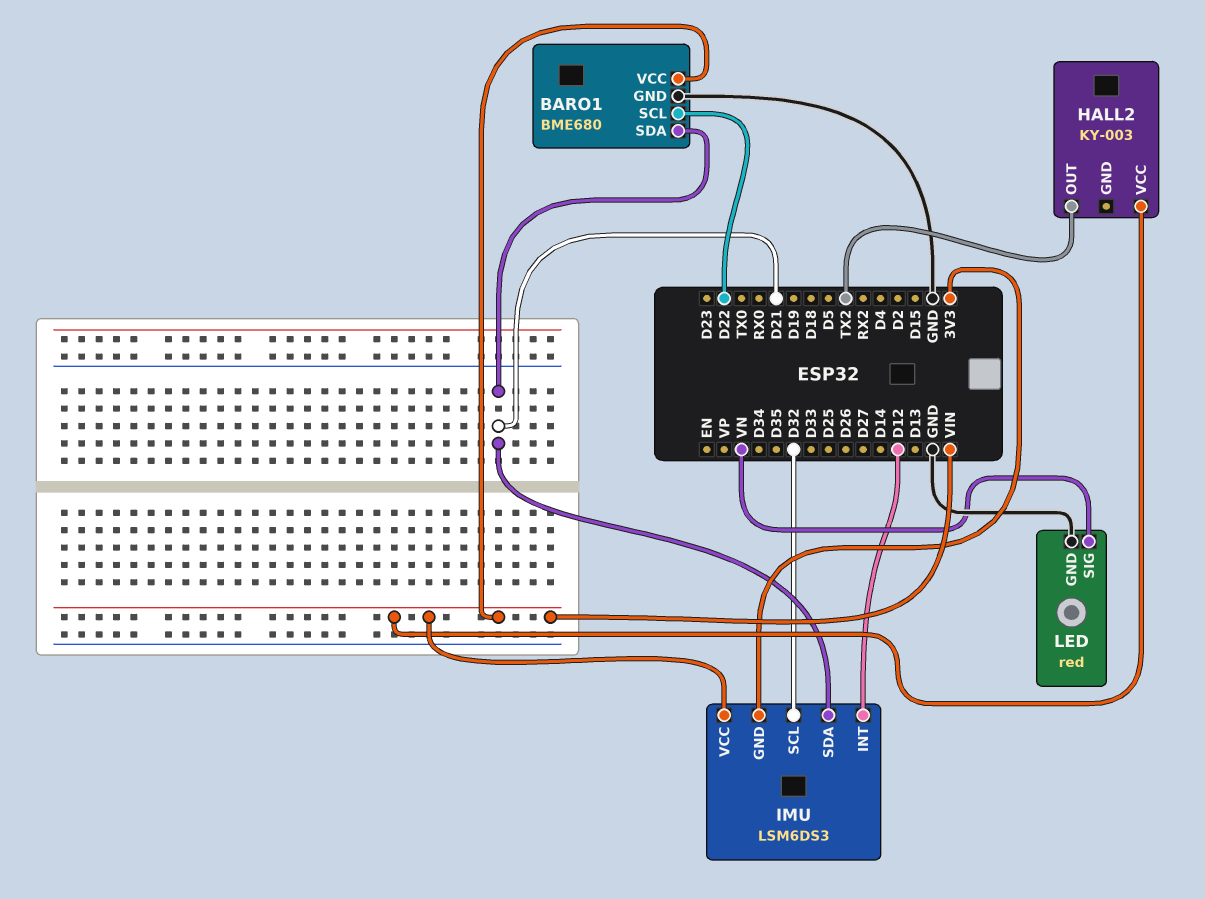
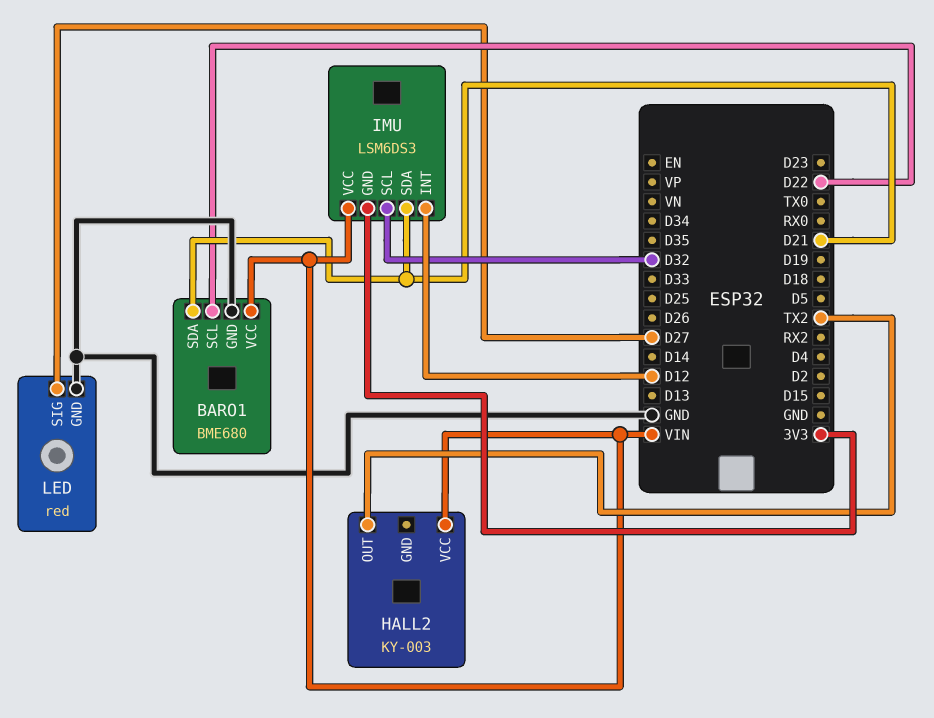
LED pin SIG: VN -> D27

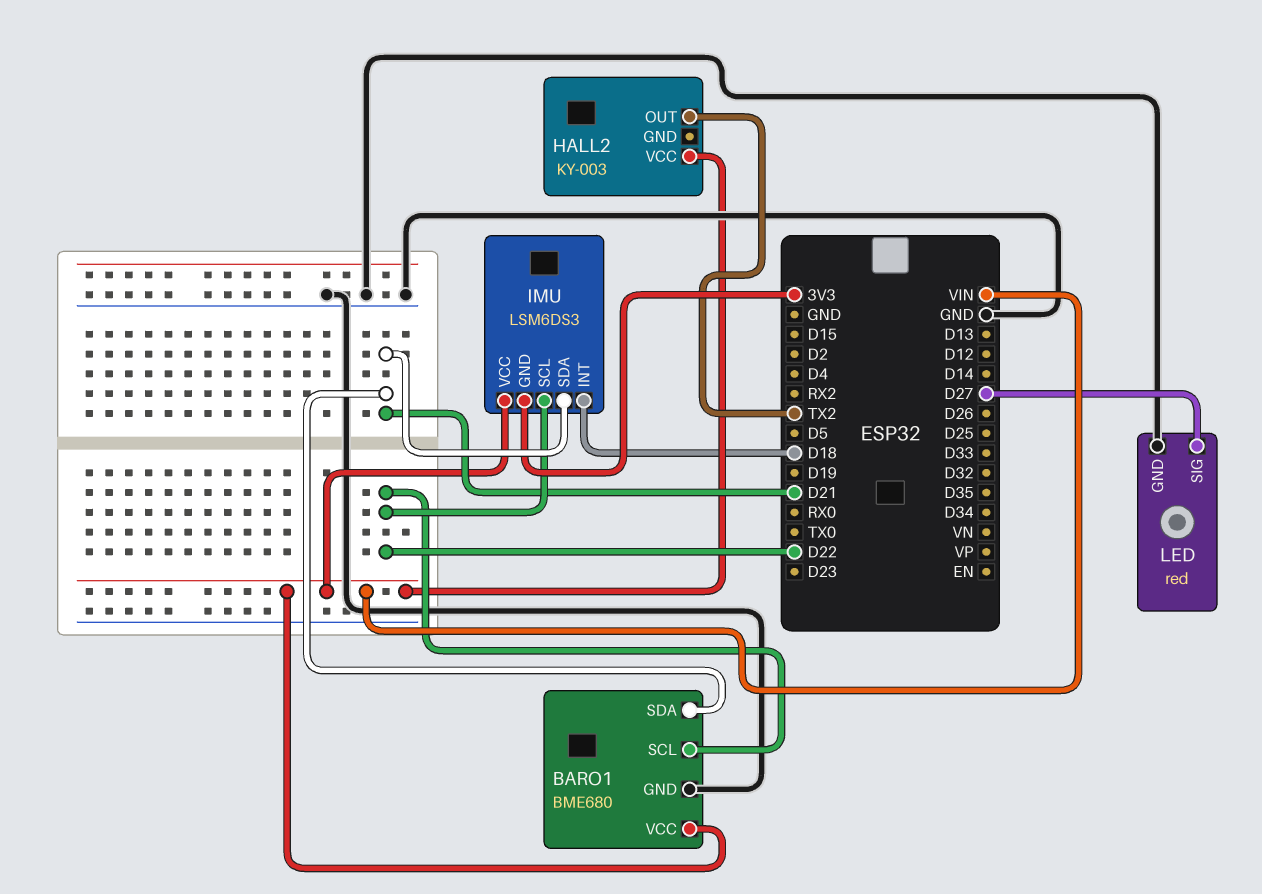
IMU pin INT: D12 -> D18
IMU pin SCL: D32 -> D22

